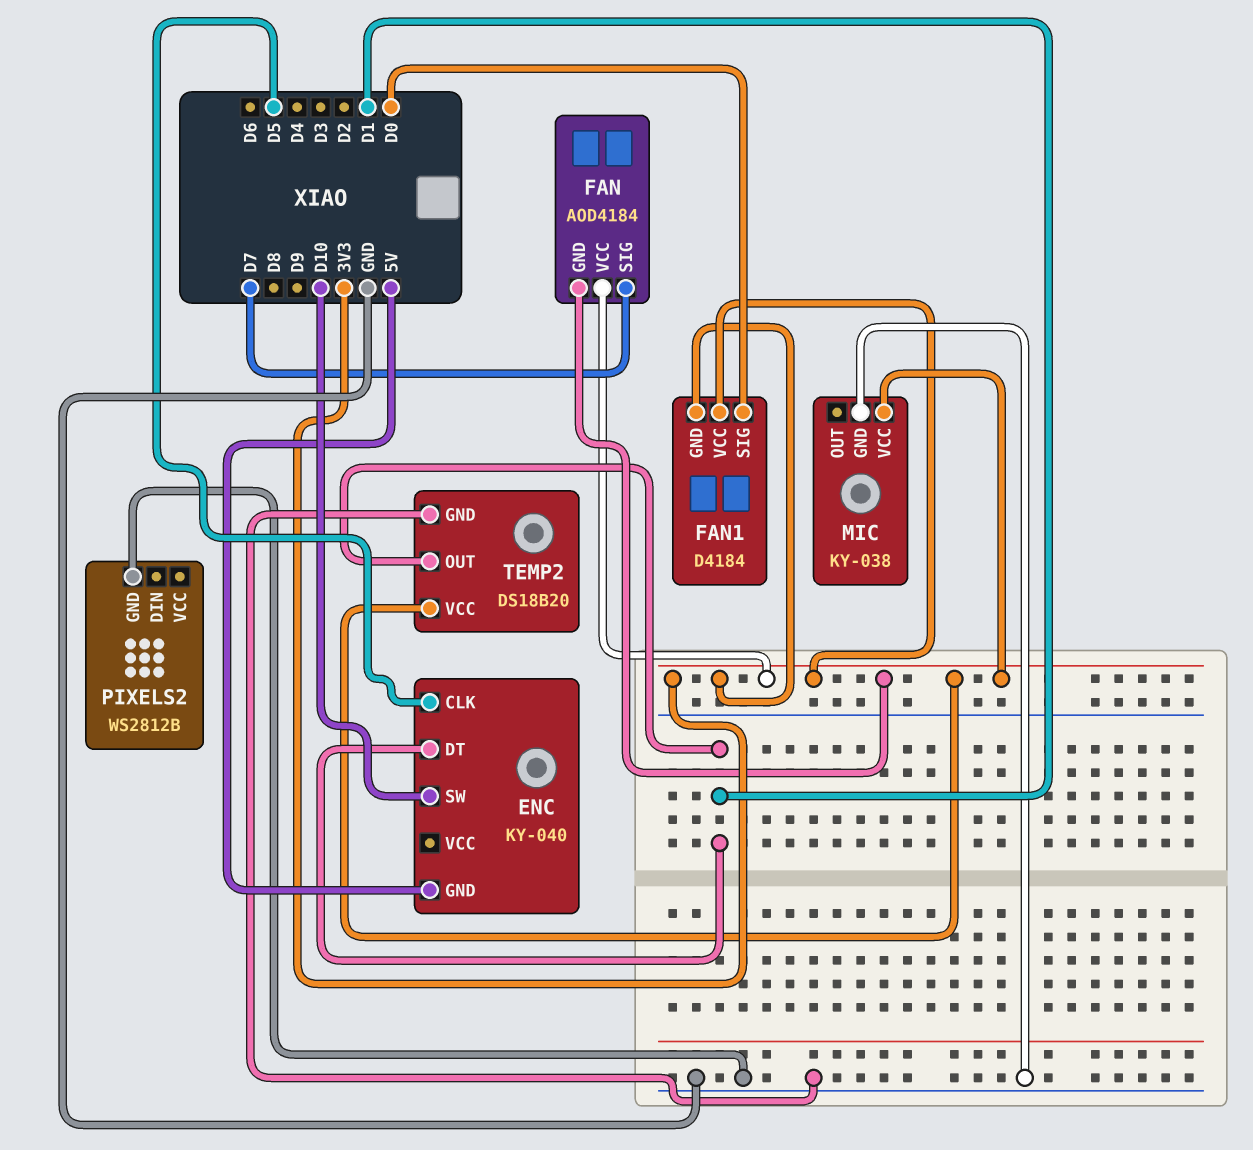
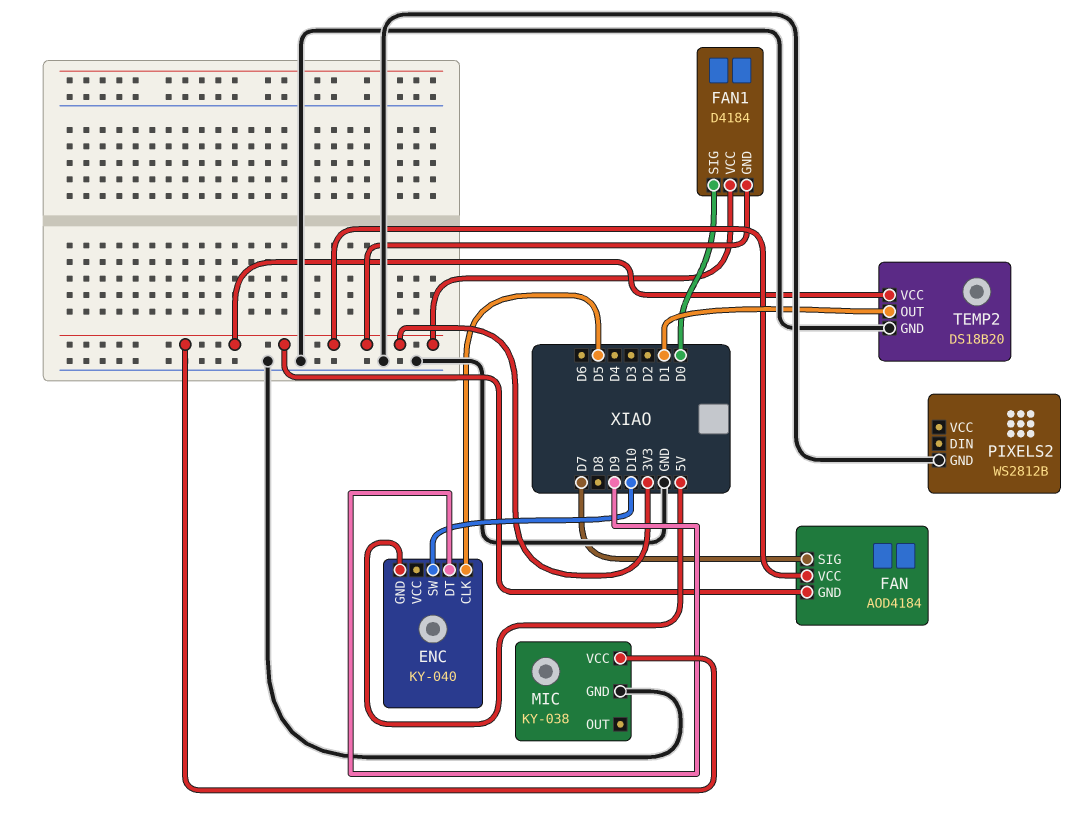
ENC pin DT: D1 -> D9

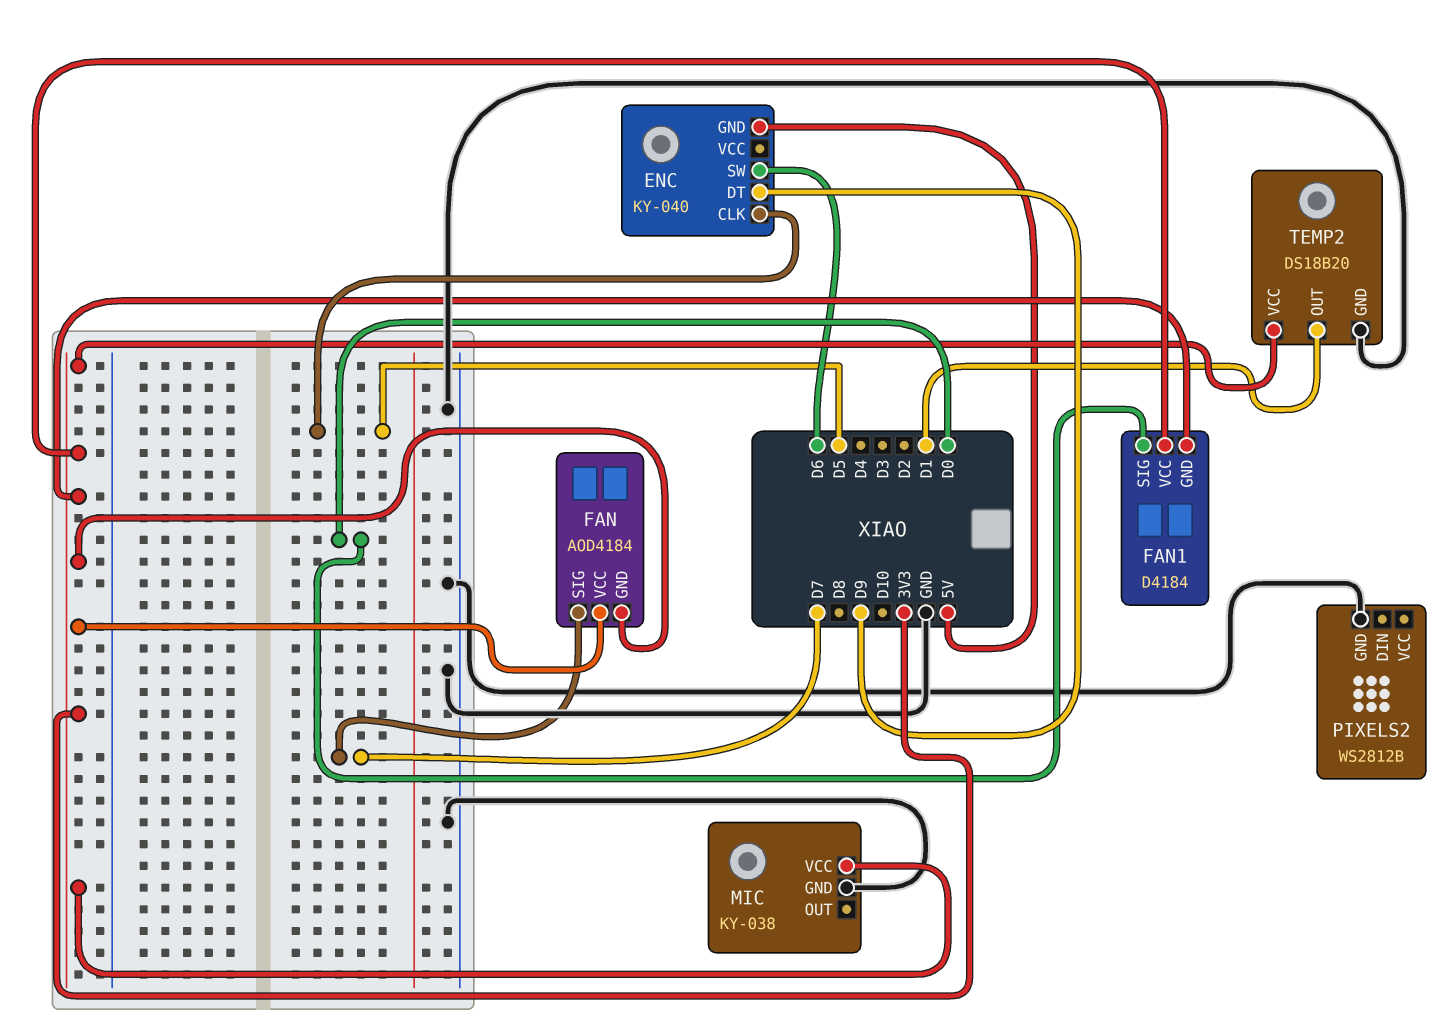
ENC pin SW: D10 -> D6

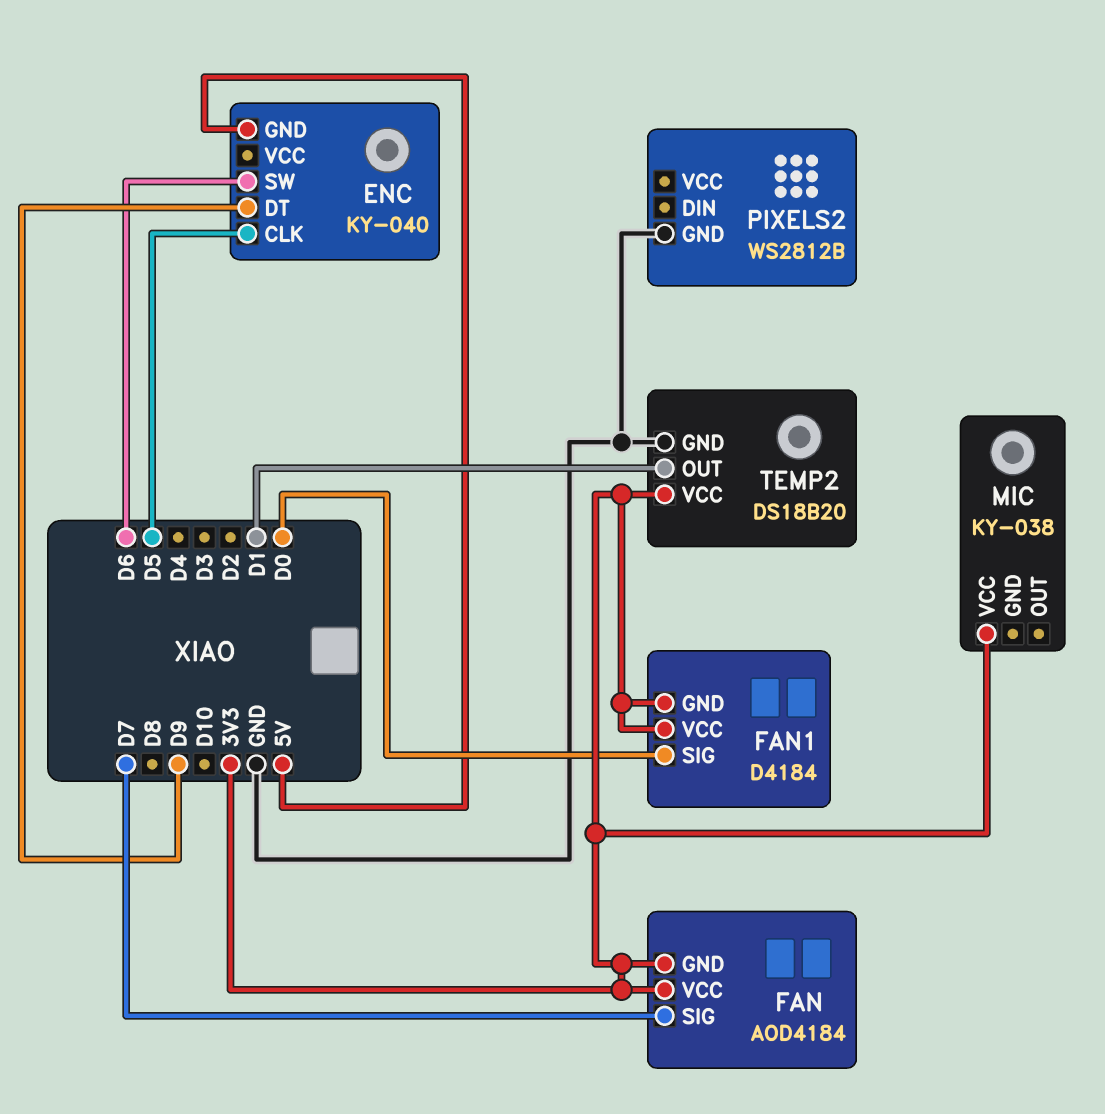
MIC pin GND: GND -> none

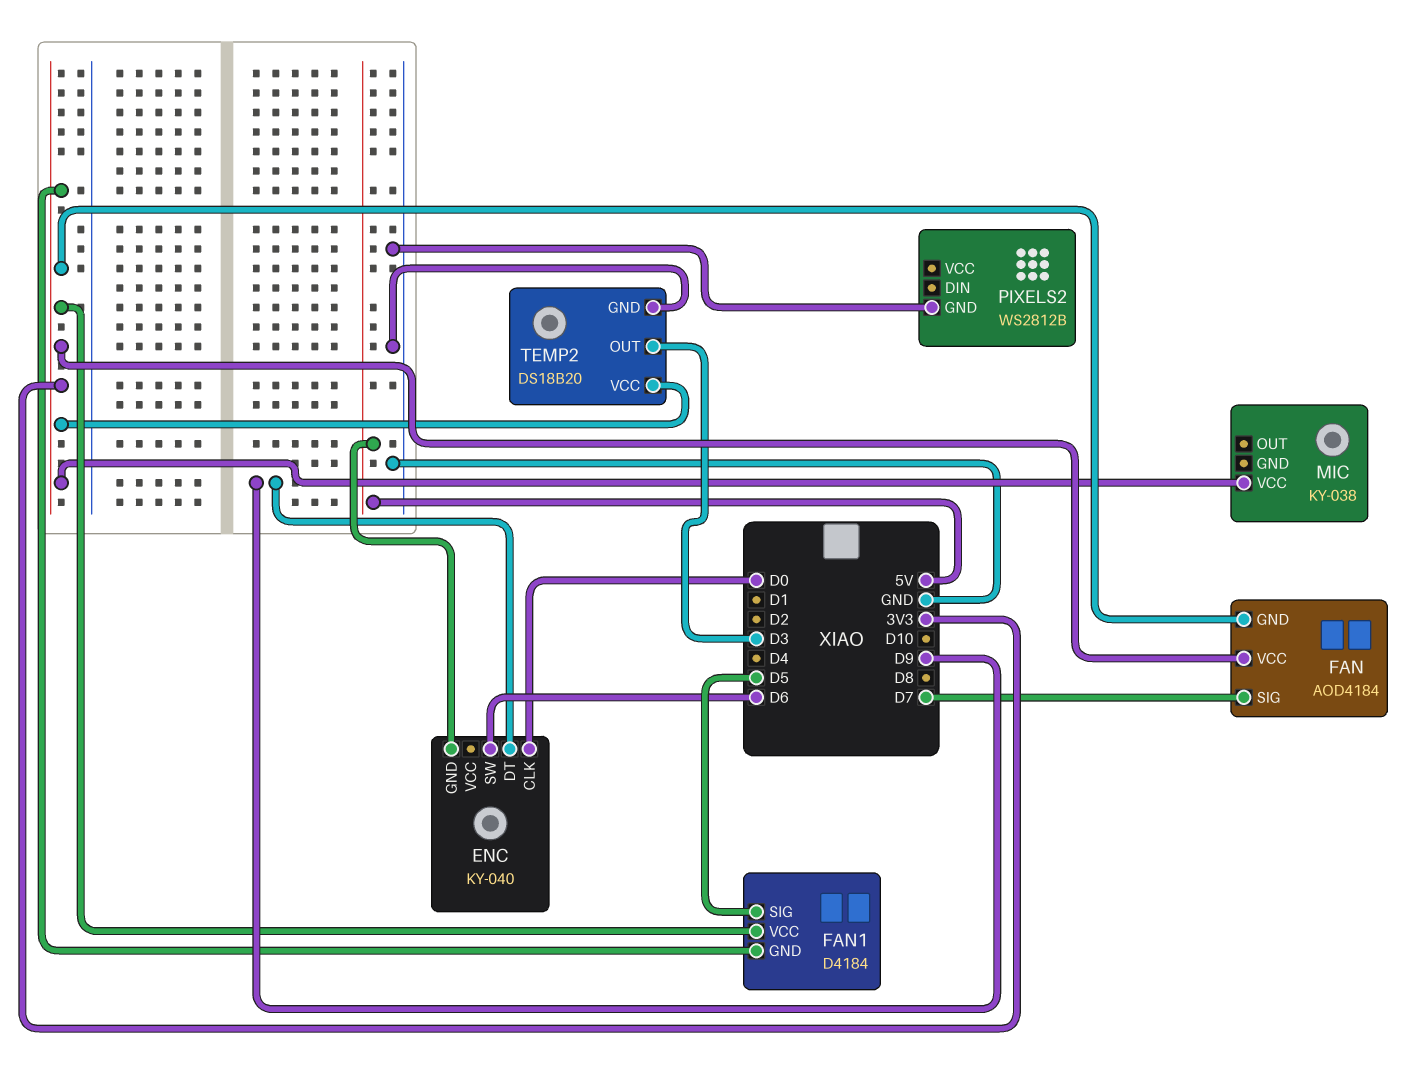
ENC pin CLK: D5 -> D0
FAN1 pin SIG: D0 -> D5
TEMP2 pin OUT: D1 -> D3

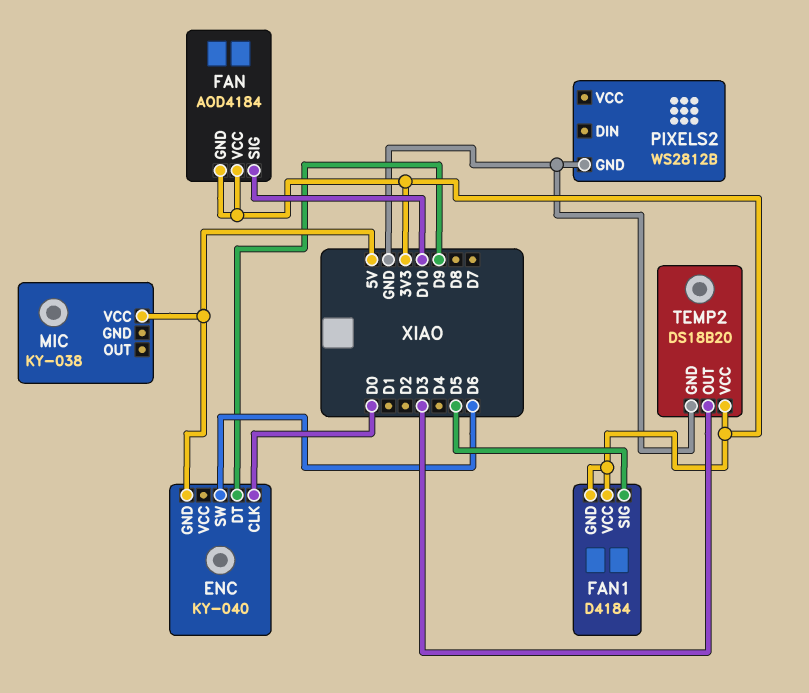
FAN pin SIG: D7 -> D10
MIC pin VCC: 3V3 -> 5V

